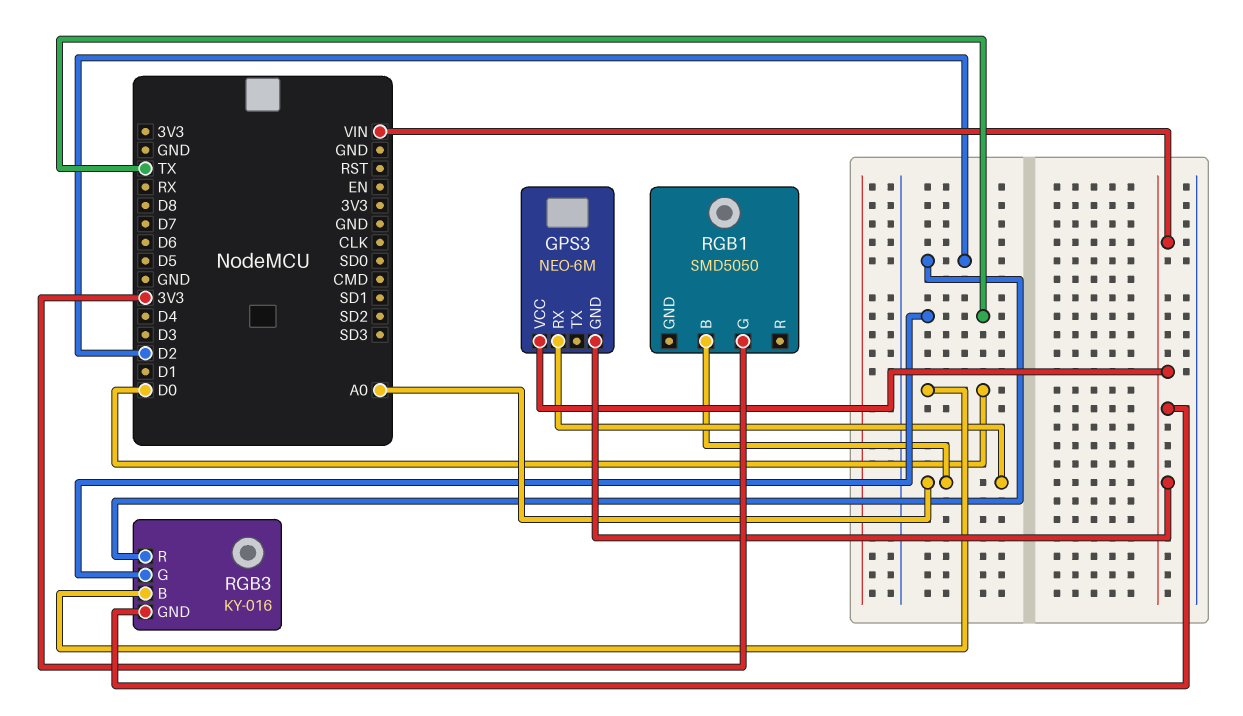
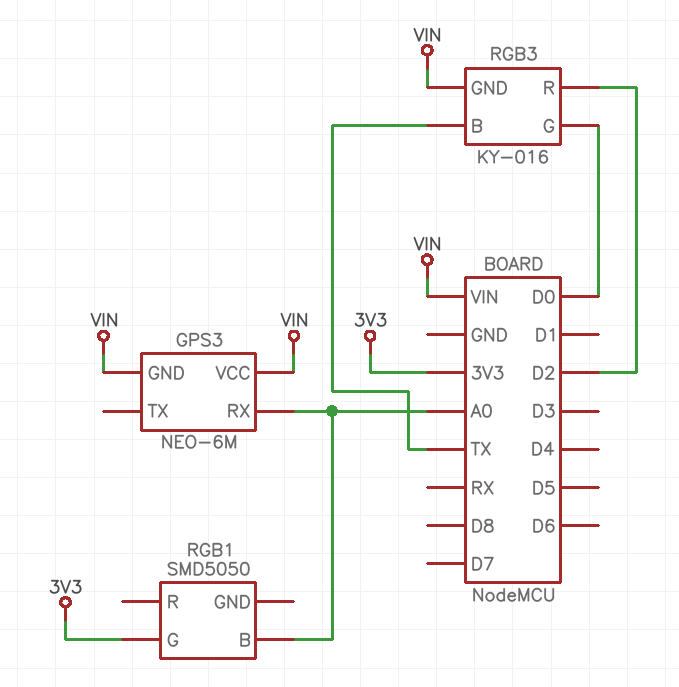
RGB3 pin B: D0 -> TX
RGB3 pin G: TX -> D0

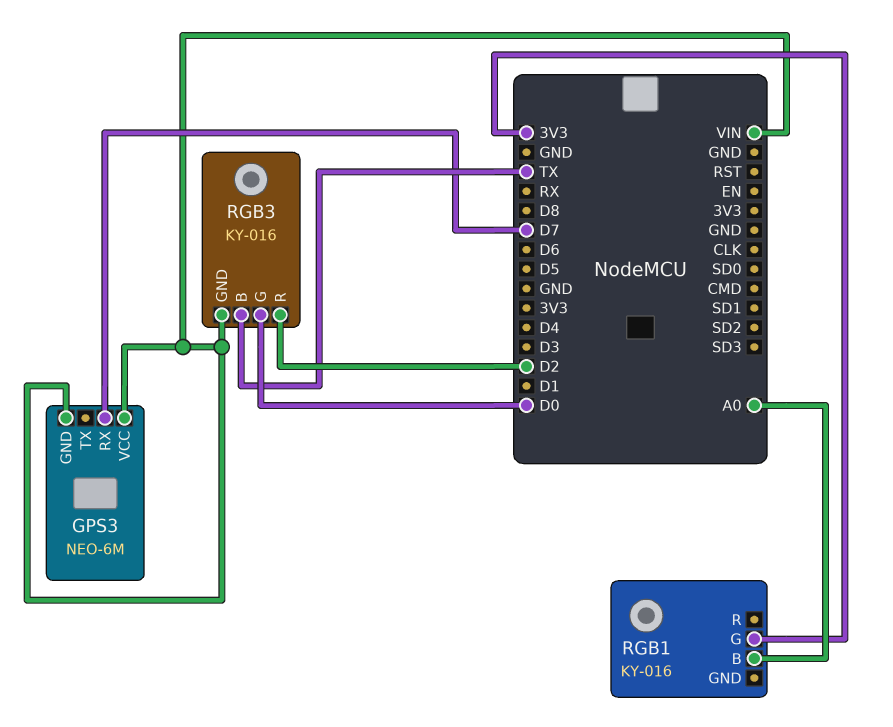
GPS3 pin RX: A0 -> D7
RGB1: SMD5050 -> KY-016

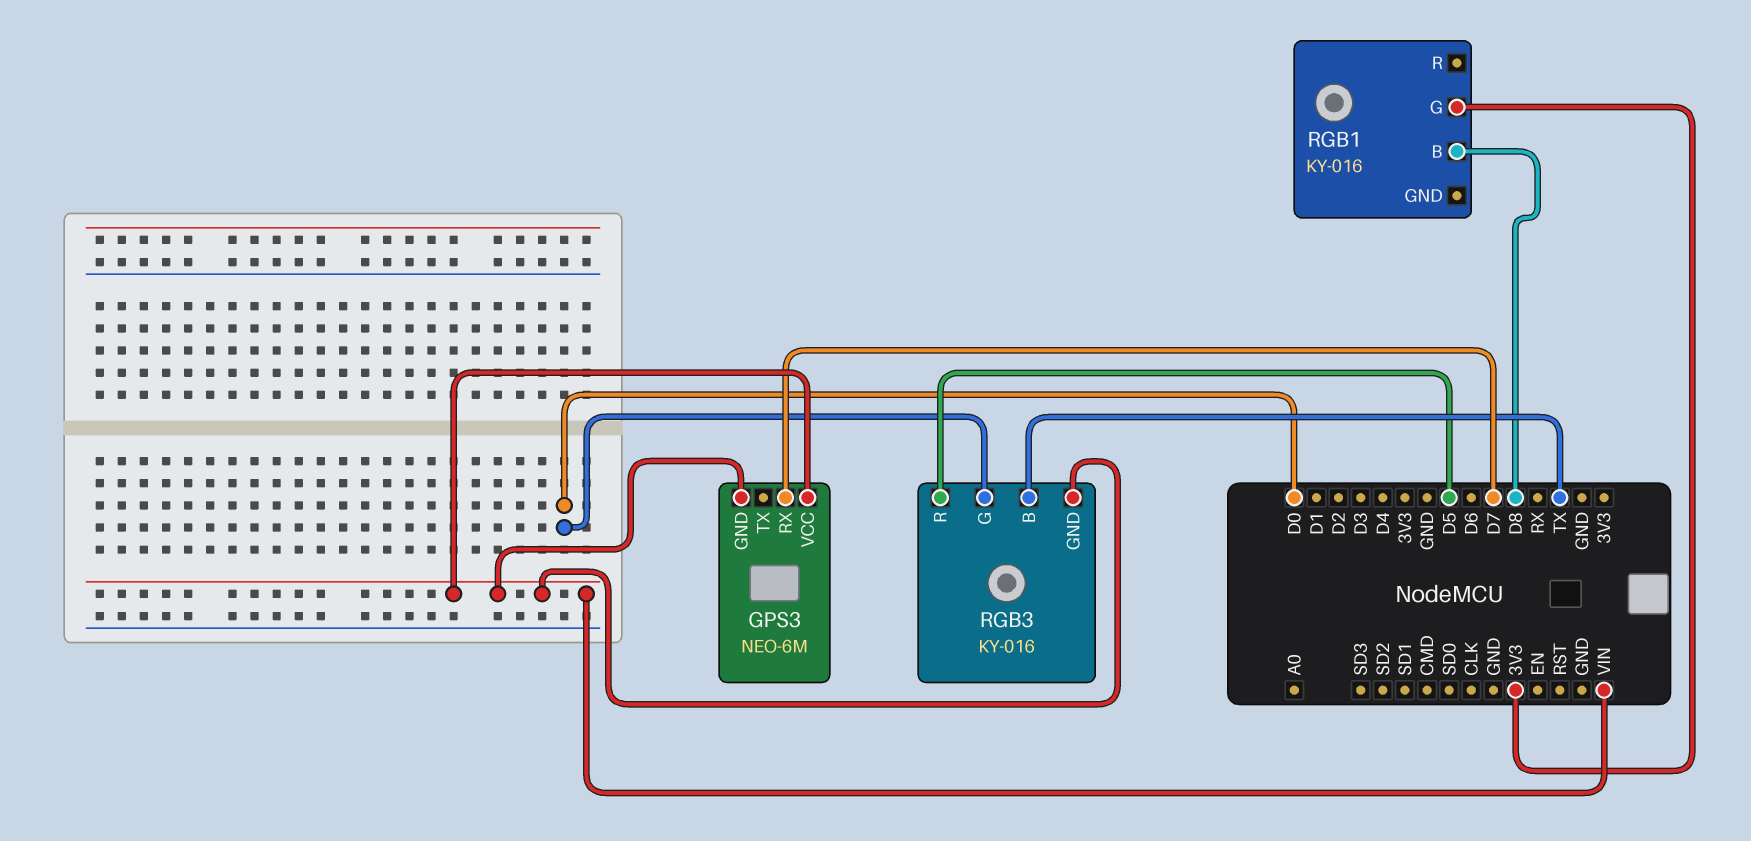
RGB1 pin B: A0 -> D8
RGB3 pin R: D2 -> D5

